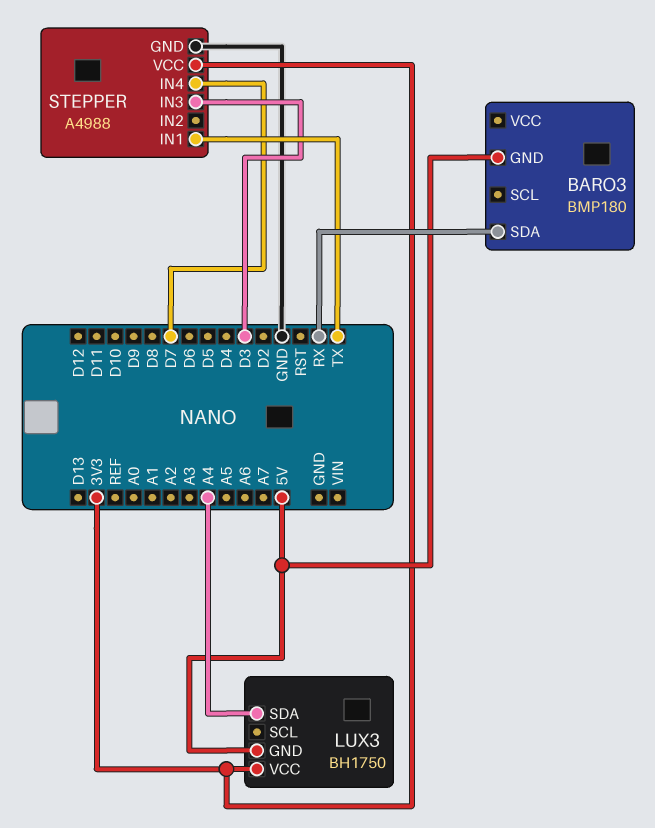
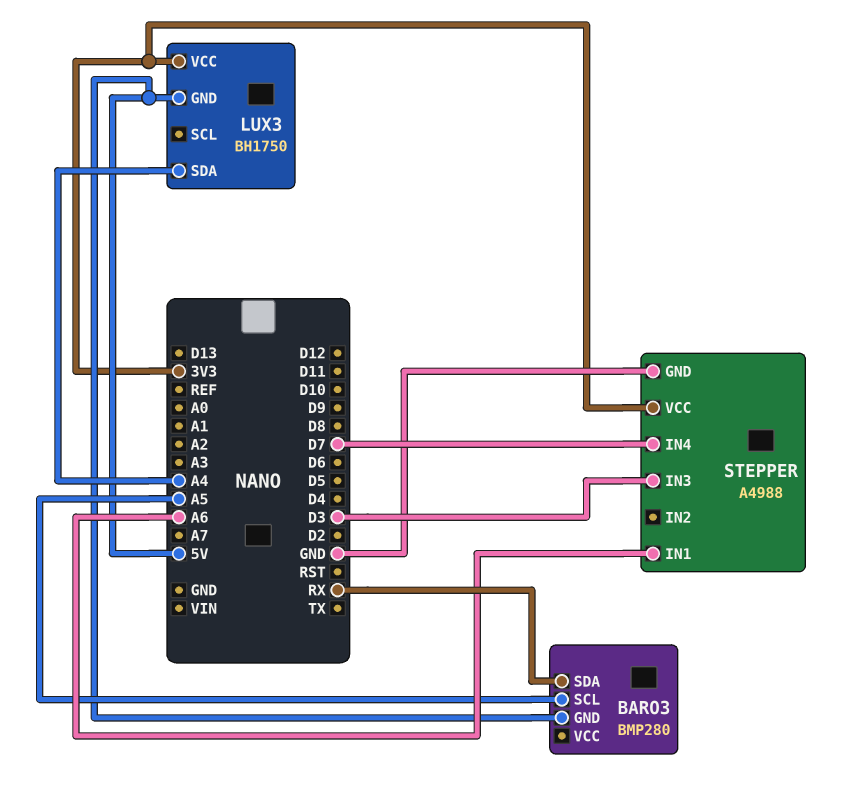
BARO3: BMP180 -> BMP280
BARO3 pin SCL: none -> A5
STEPPER pin IN1: TX -> A6

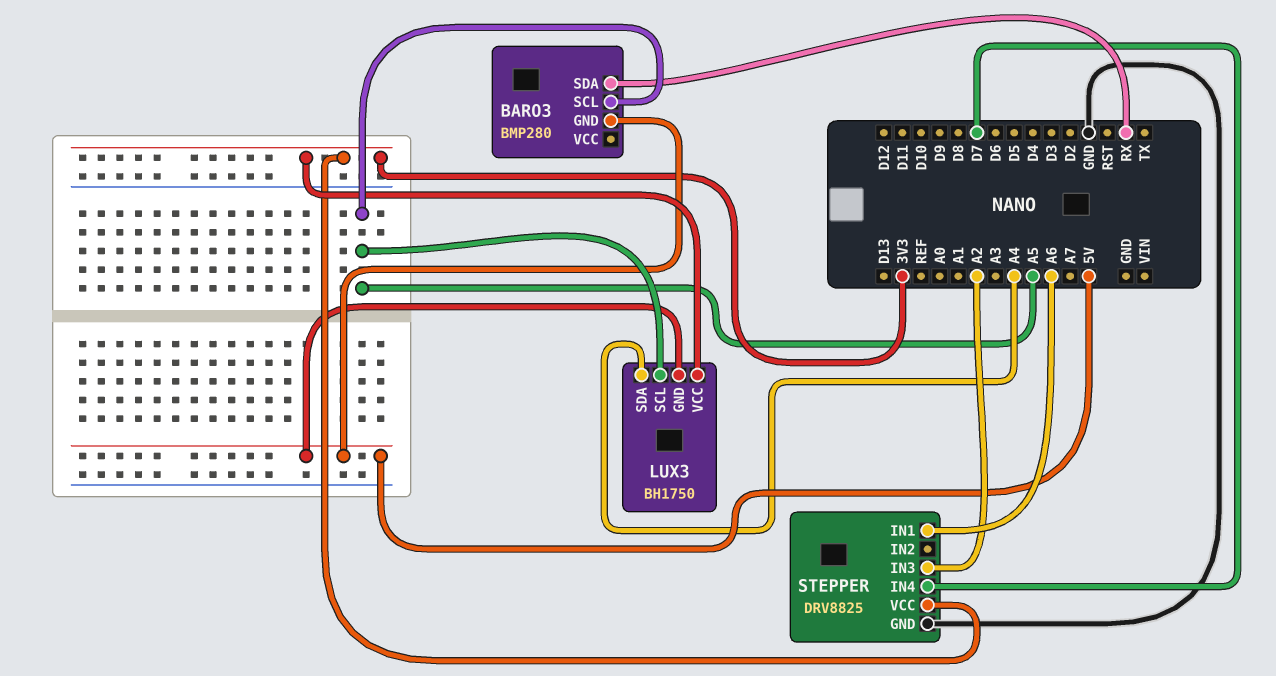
LUX3 pin SCL: none -> A5
STEPPER: A4988 -> DRV8825
STEPPER pin IN3: D3 -> A2

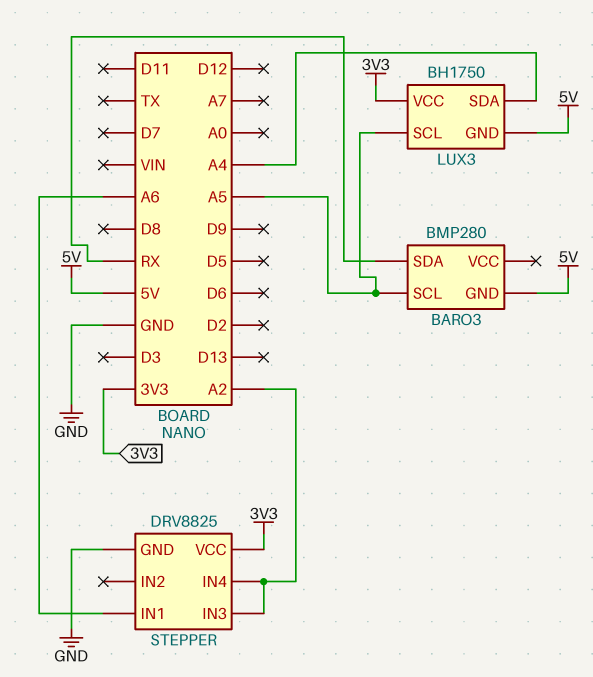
STEPPER pin IN4: D7 -> A2

